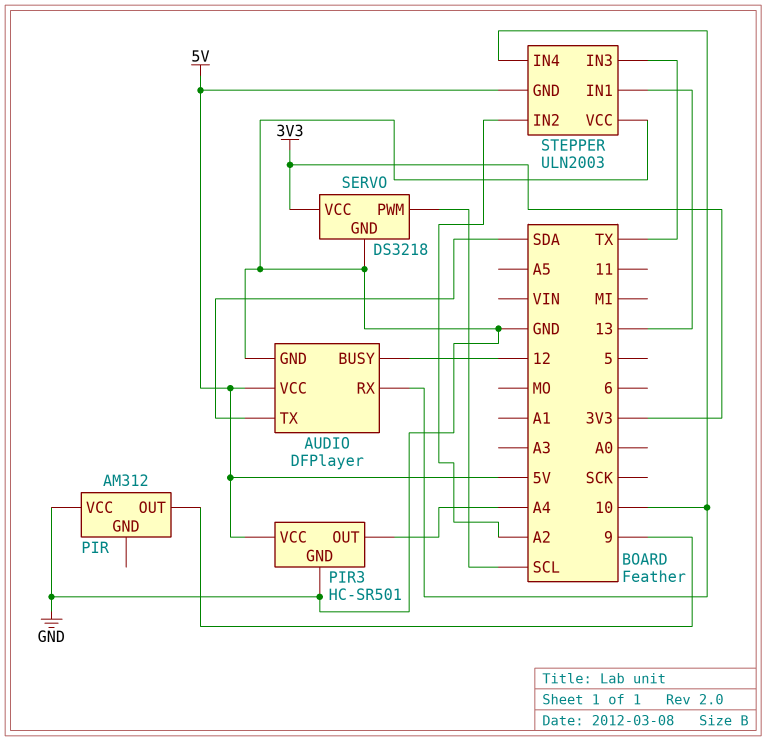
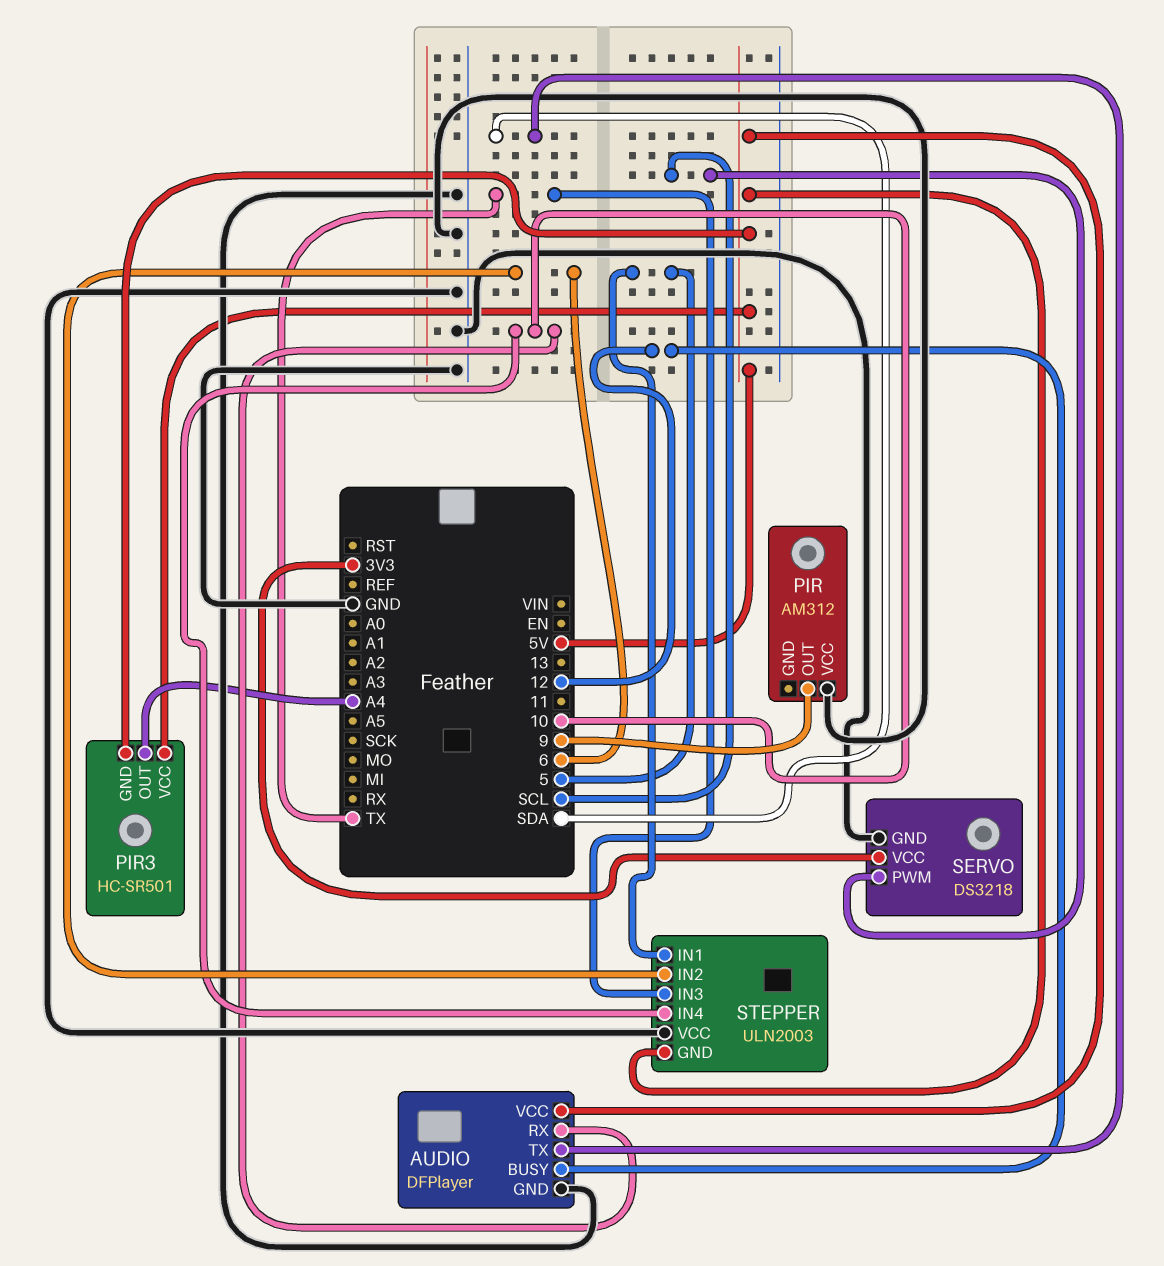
PIR3 pin GND: GND -> 5V
STEPPER pin IN1: 13 -> 5
STEPPER pin IN2: A2 -> 6

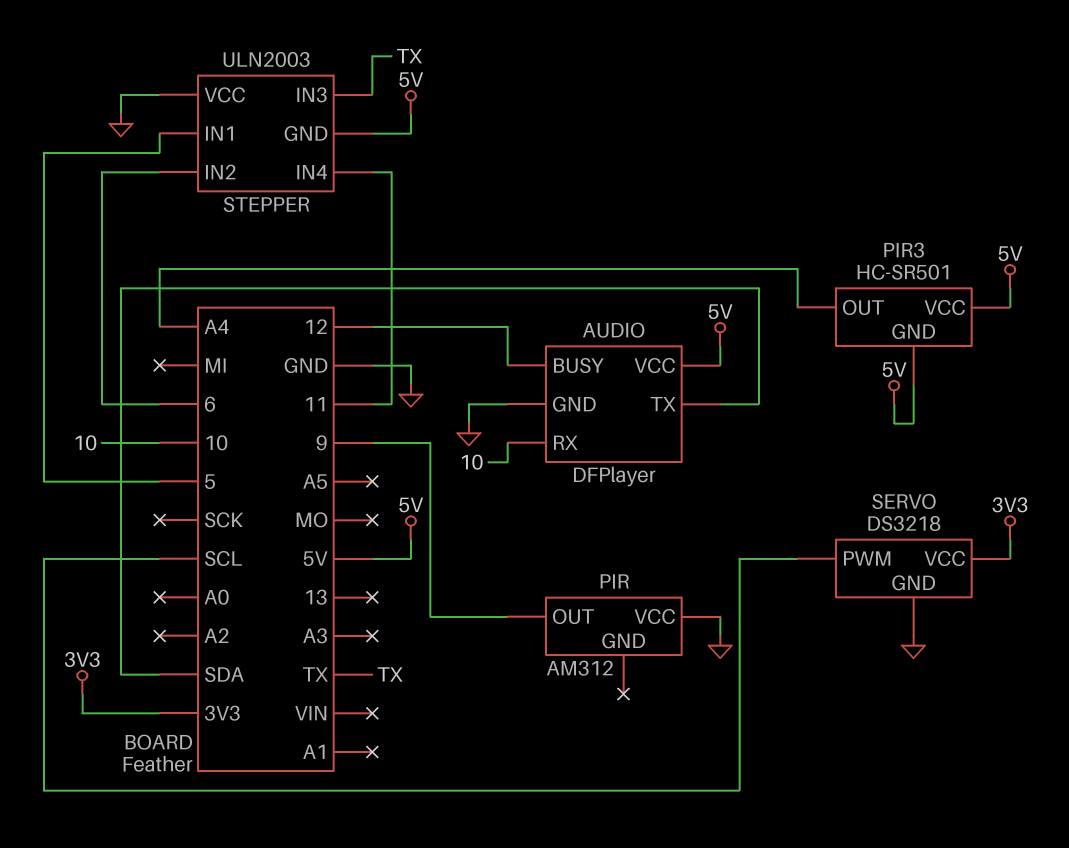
STEPPER pin IN4: 10 -> 11

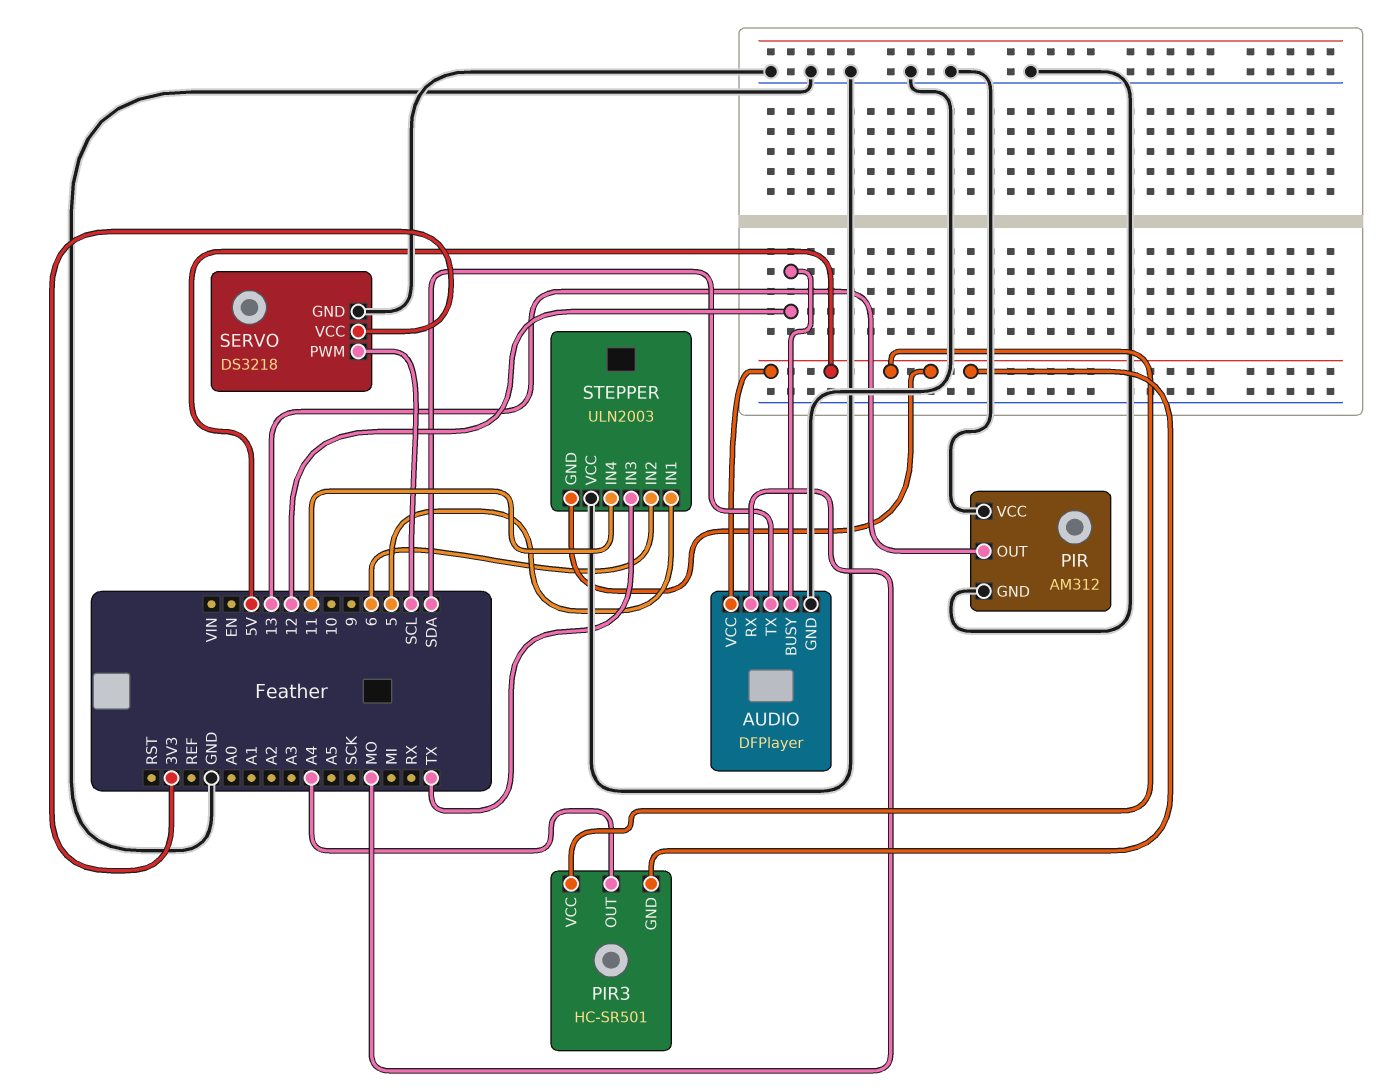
AUDIO pin RX: 10 -> MO
PIR pin GND: none -> GND
PIR pin OUT: 9 -> 13

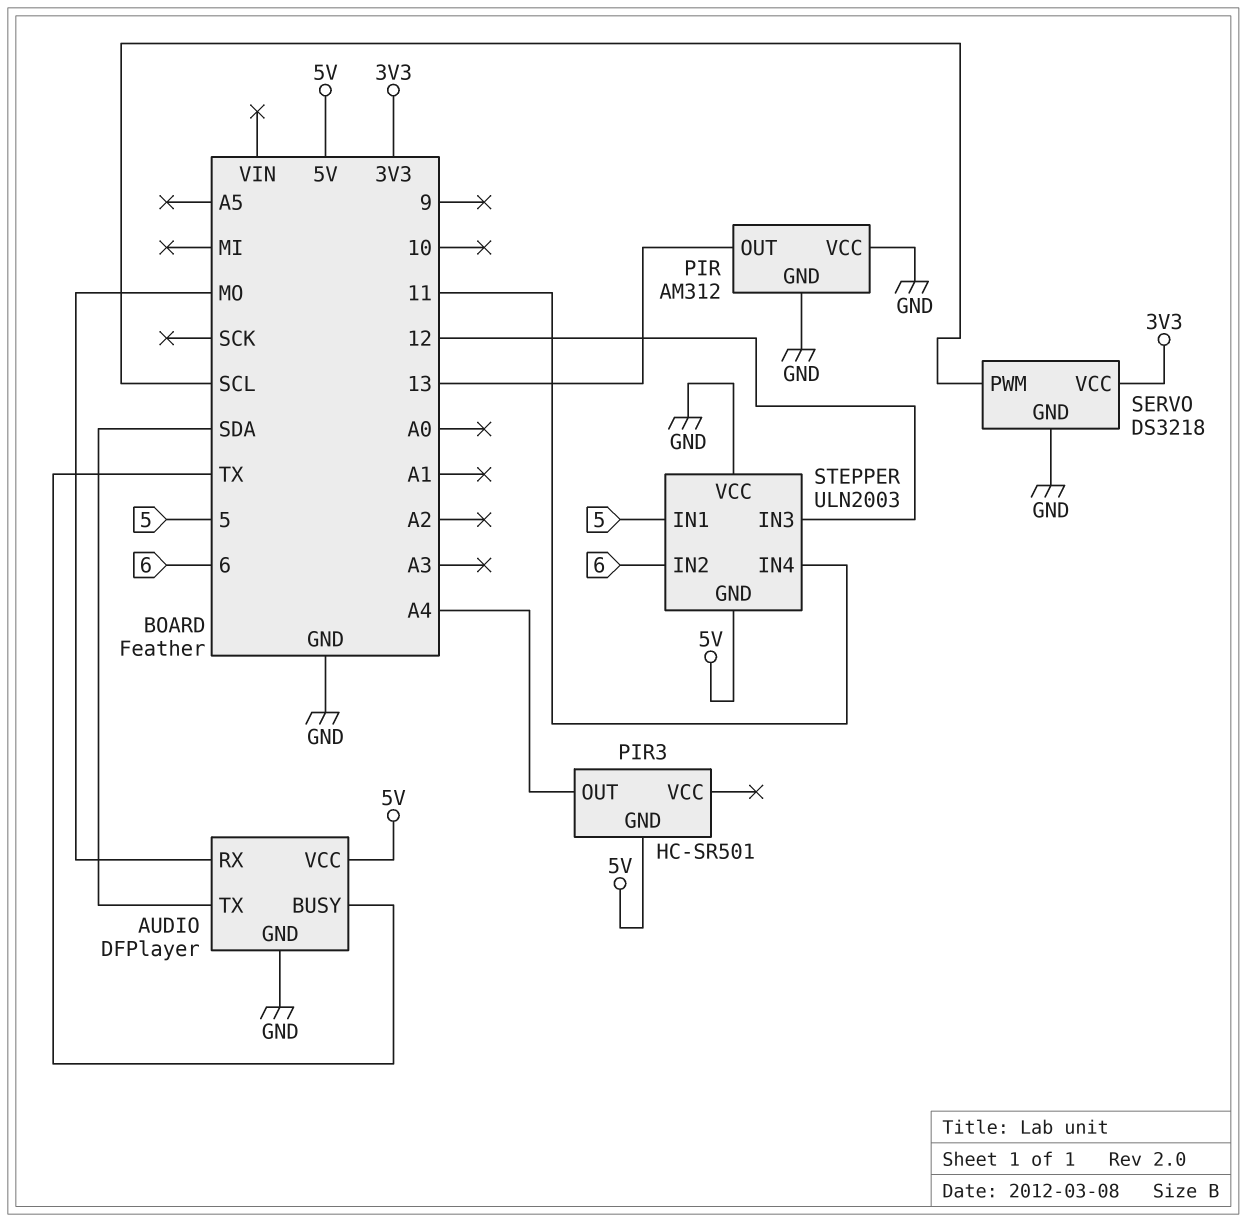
AUDIO pin BUSY: 12 -> TX
PIR3 pin VCC: 5V -> none
STEPPER pin IN3: TX -> 12

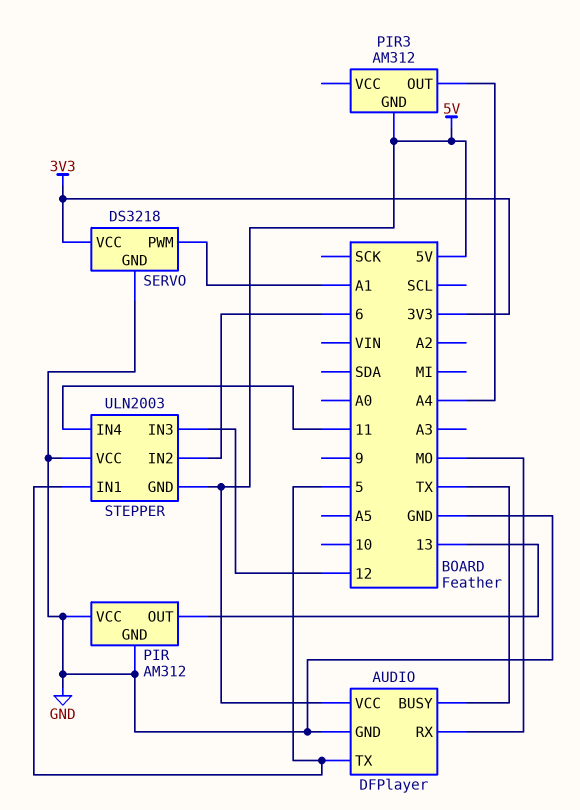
AUDIO pin TX: SDA -> 5
PIR3: HC-SR501 -> AM312
SERVO pin PWM: SCL -> A1

